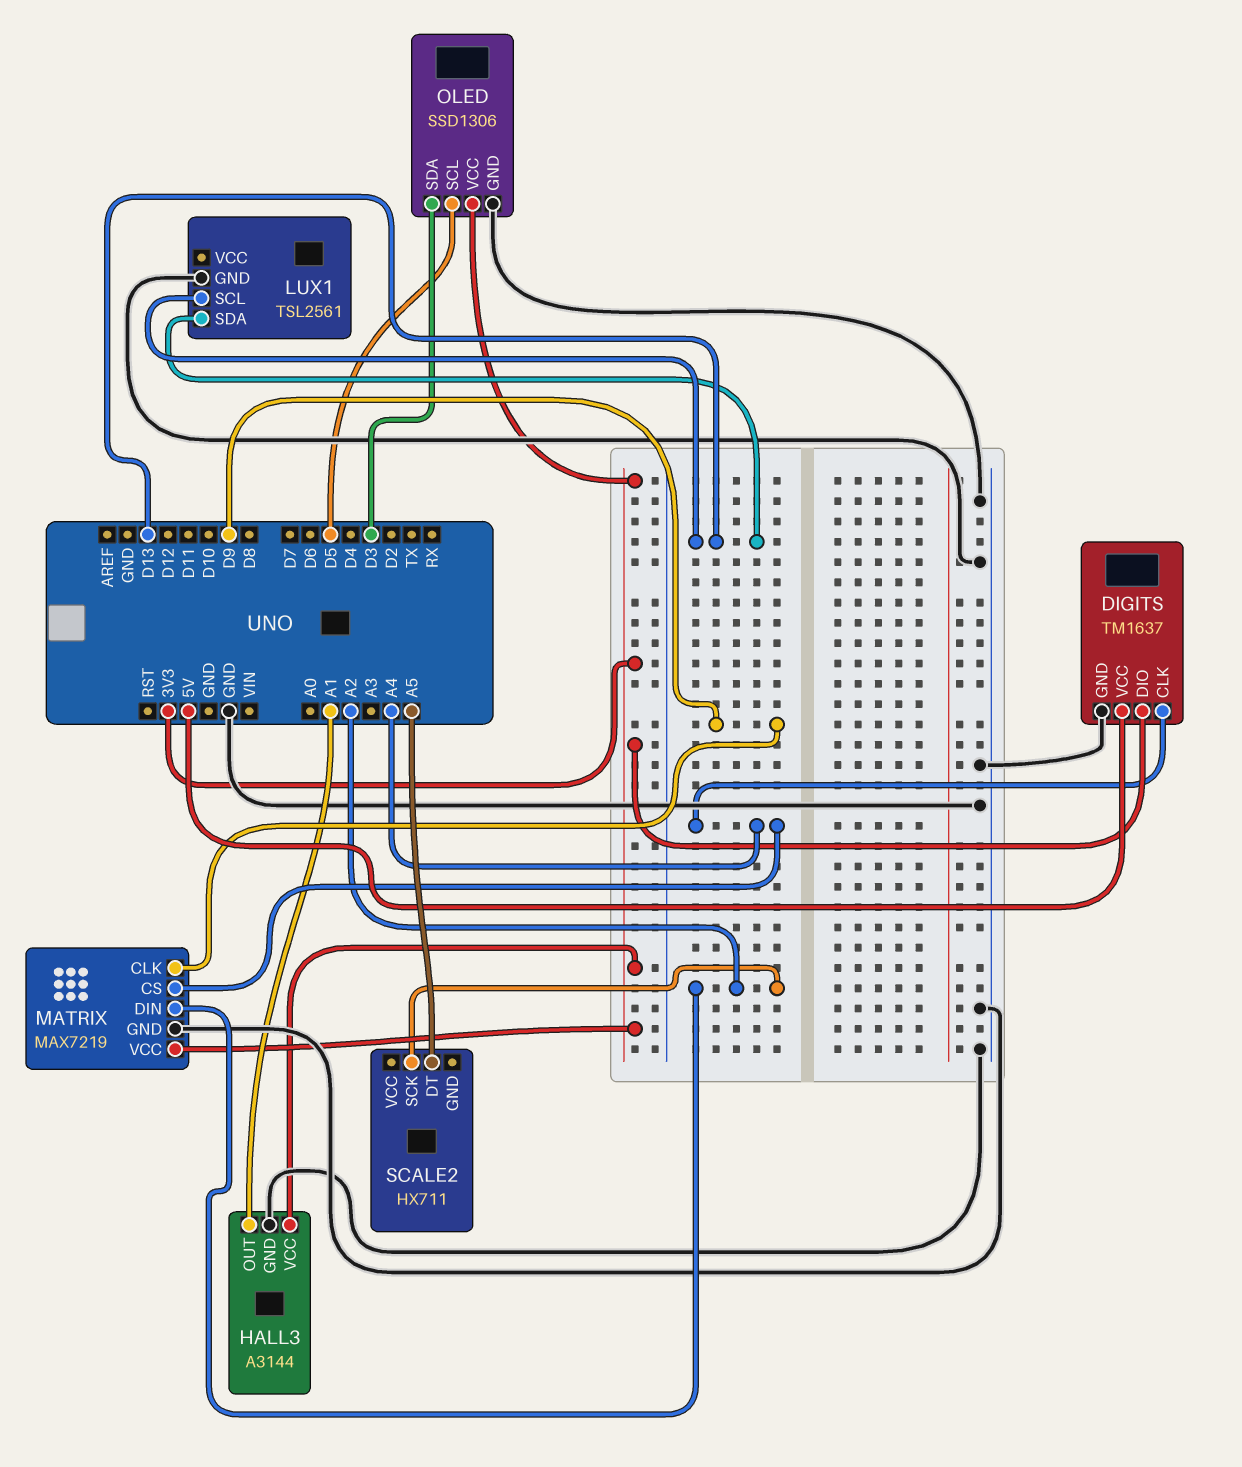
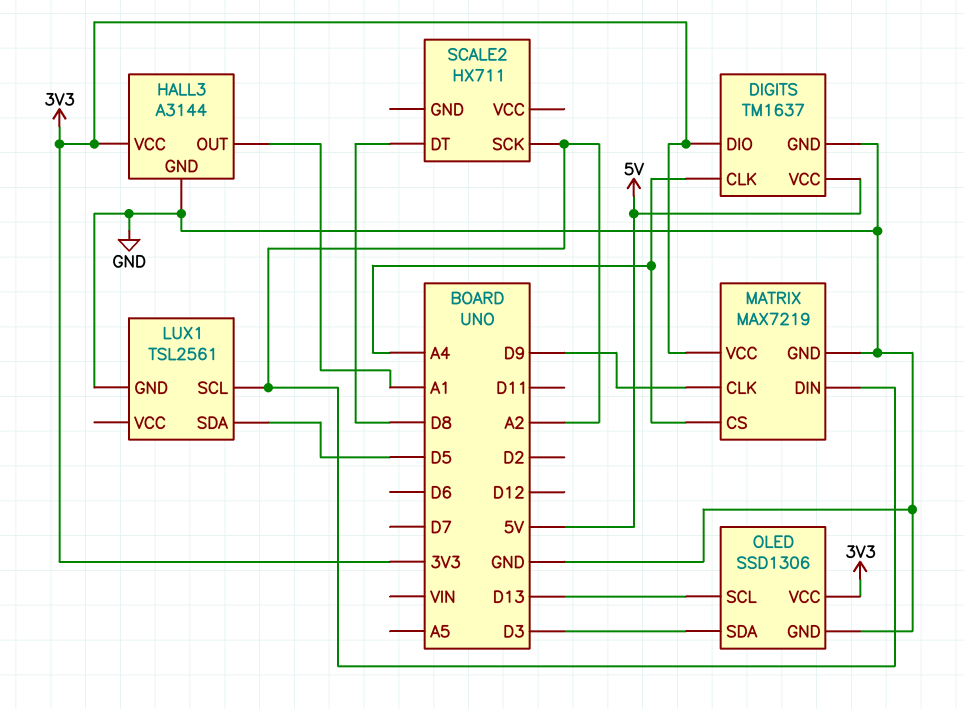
LUX1 pin SCL: D13 -> A2
LUX1 pin SDA: D13 -> D5
OLED pin SCL: D5 -> D13
SCALE2 pin DT: A5 -> D8

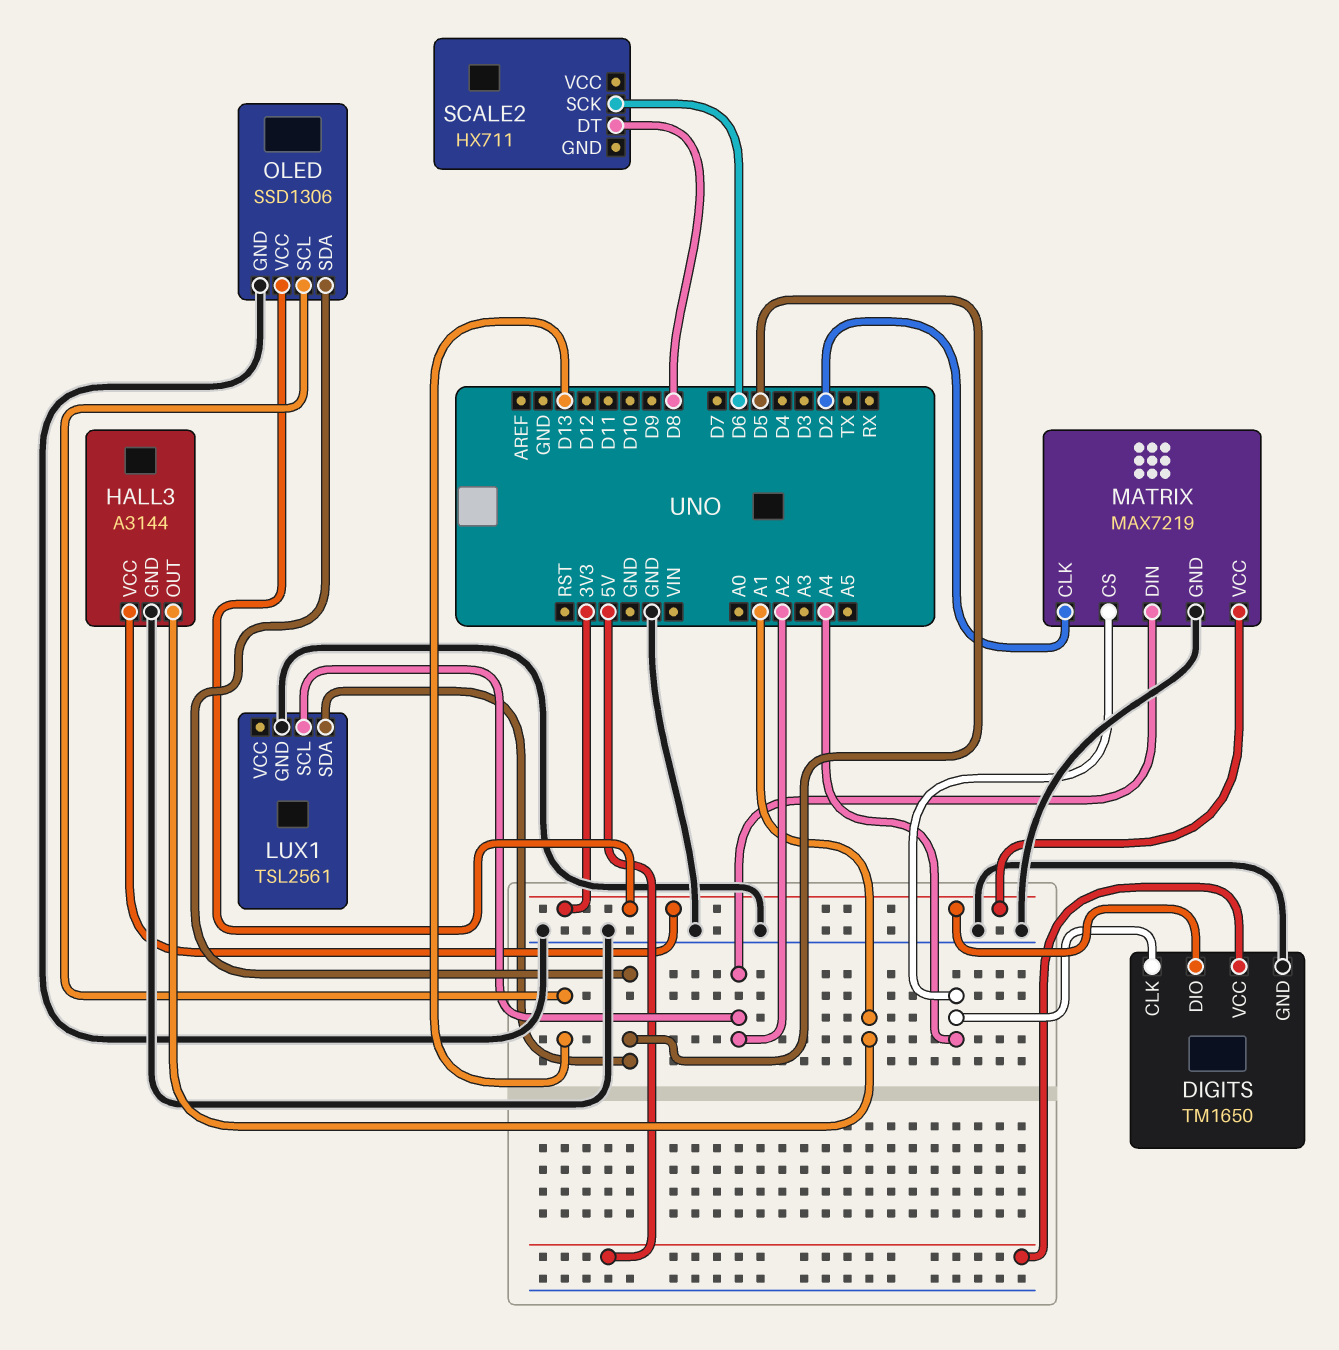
DIGITS: TM1637 -> TM1650
MATRIX pin CLK: D9 -> D2
OLED pin SDA: D3 -> D5
SCALE2 pin SCK: A2 -> D6

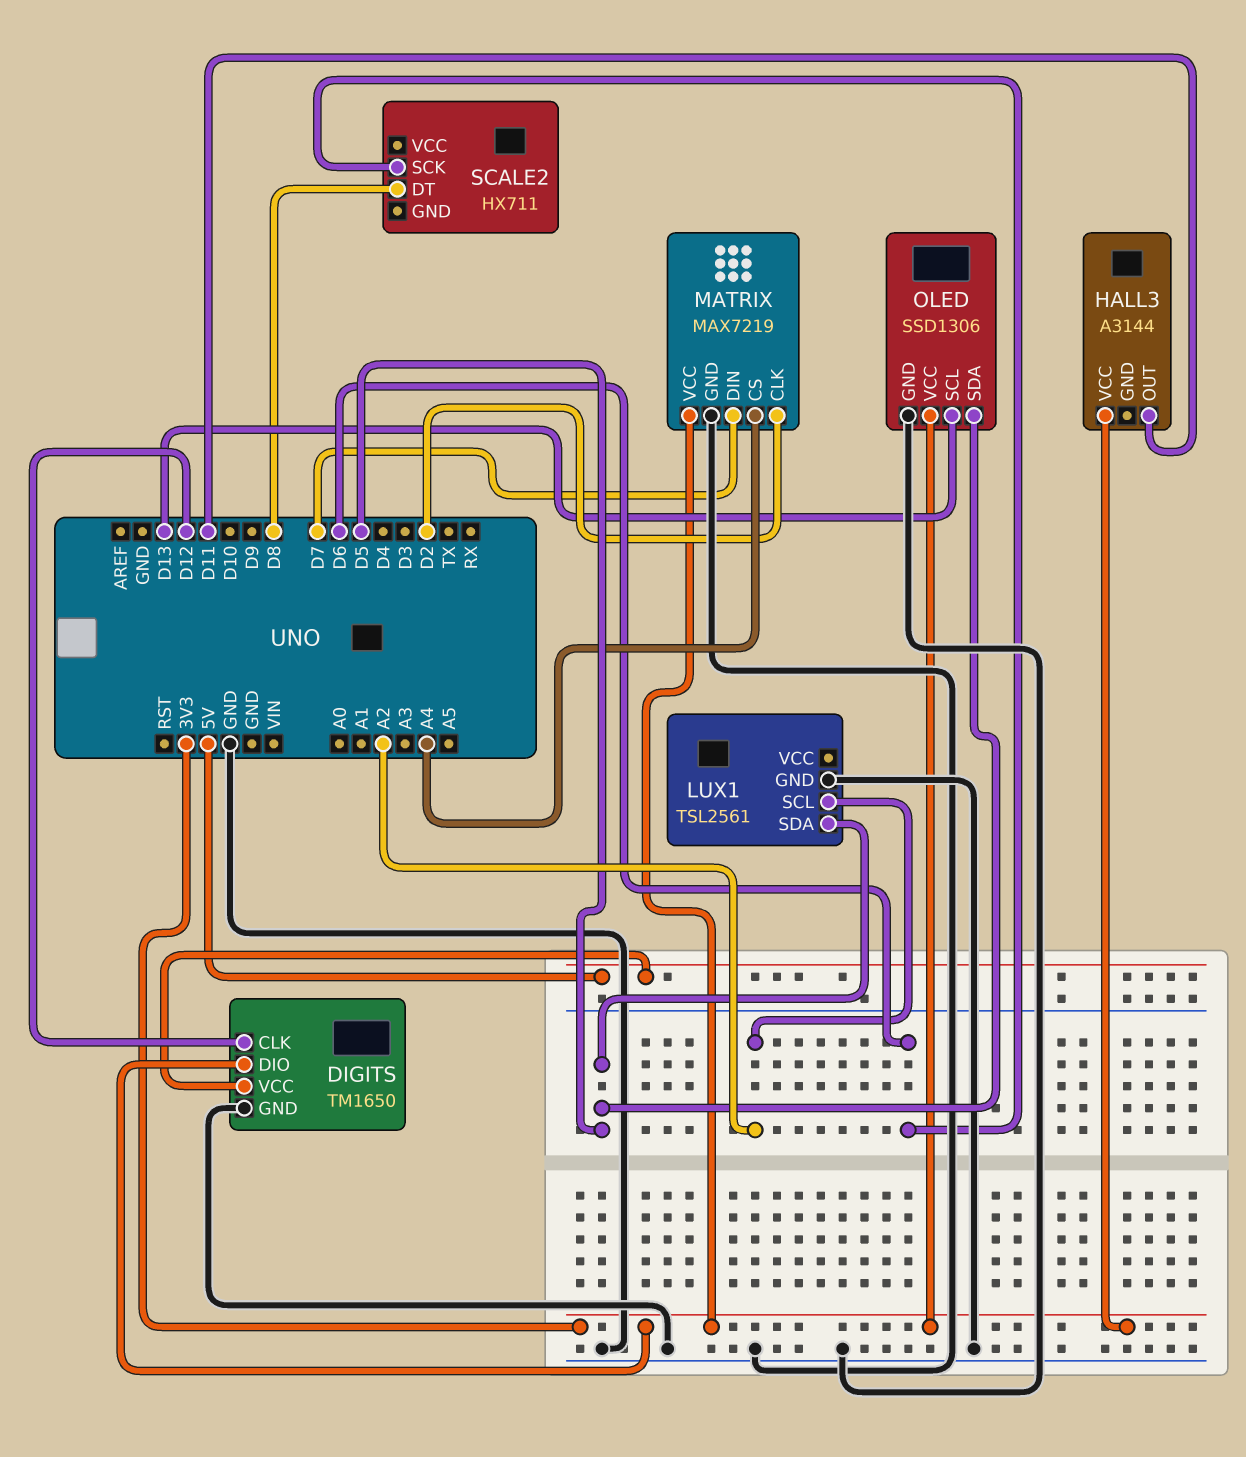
DIGITS pin CLK: A4 -> D12
HALL3 pin GND: GND -> none
HALL3 pin OUT: A1 -> D11
MATRIX pin DIN: A2 -> D7

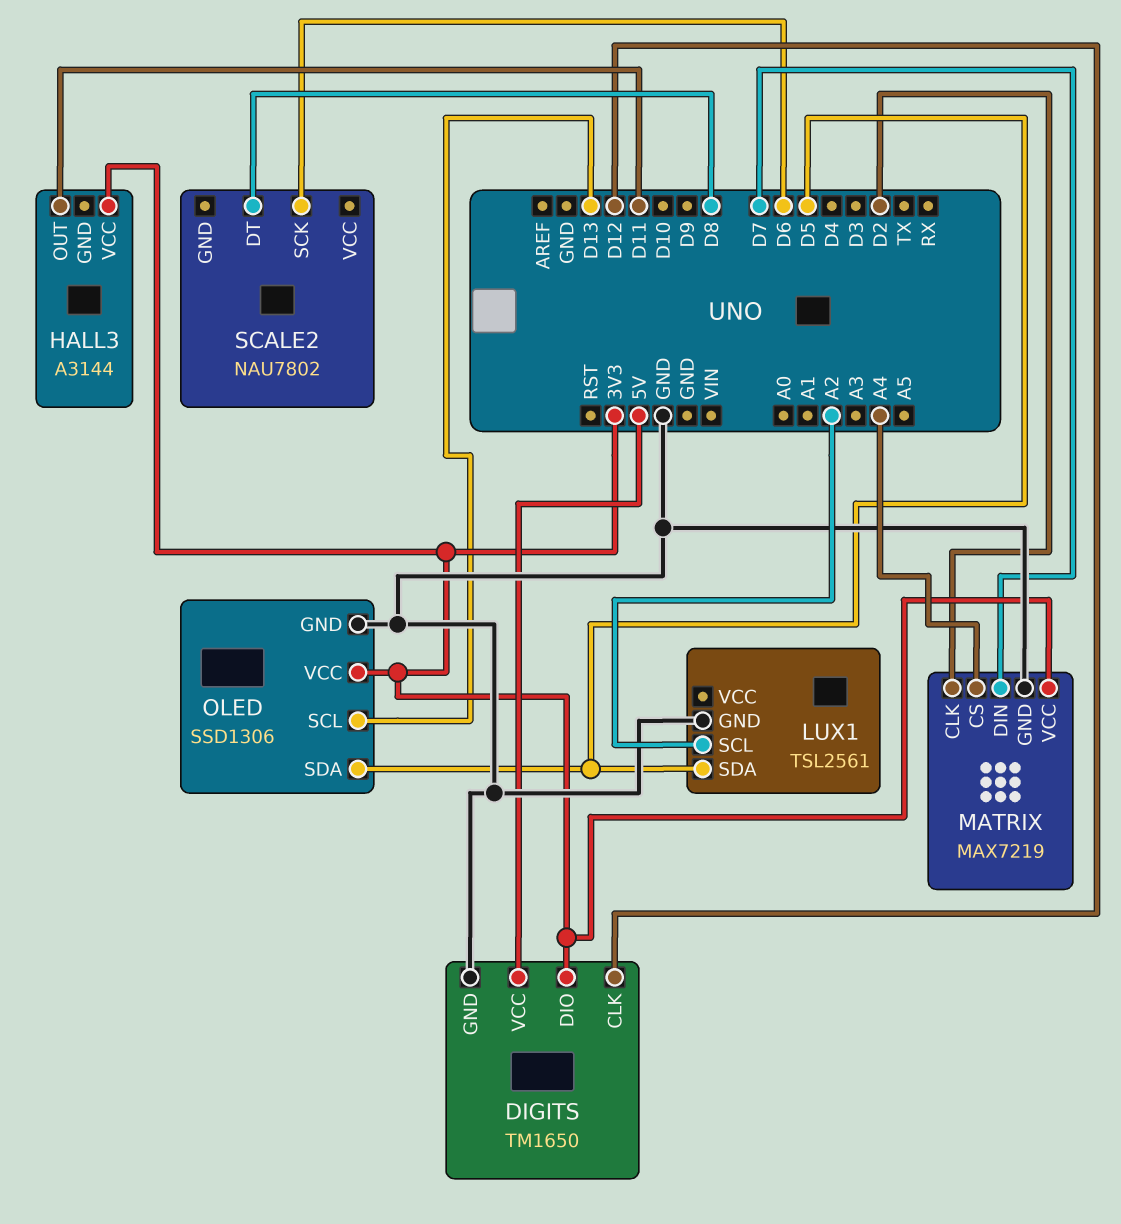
SCALE2: HX711 -> NAU7802

